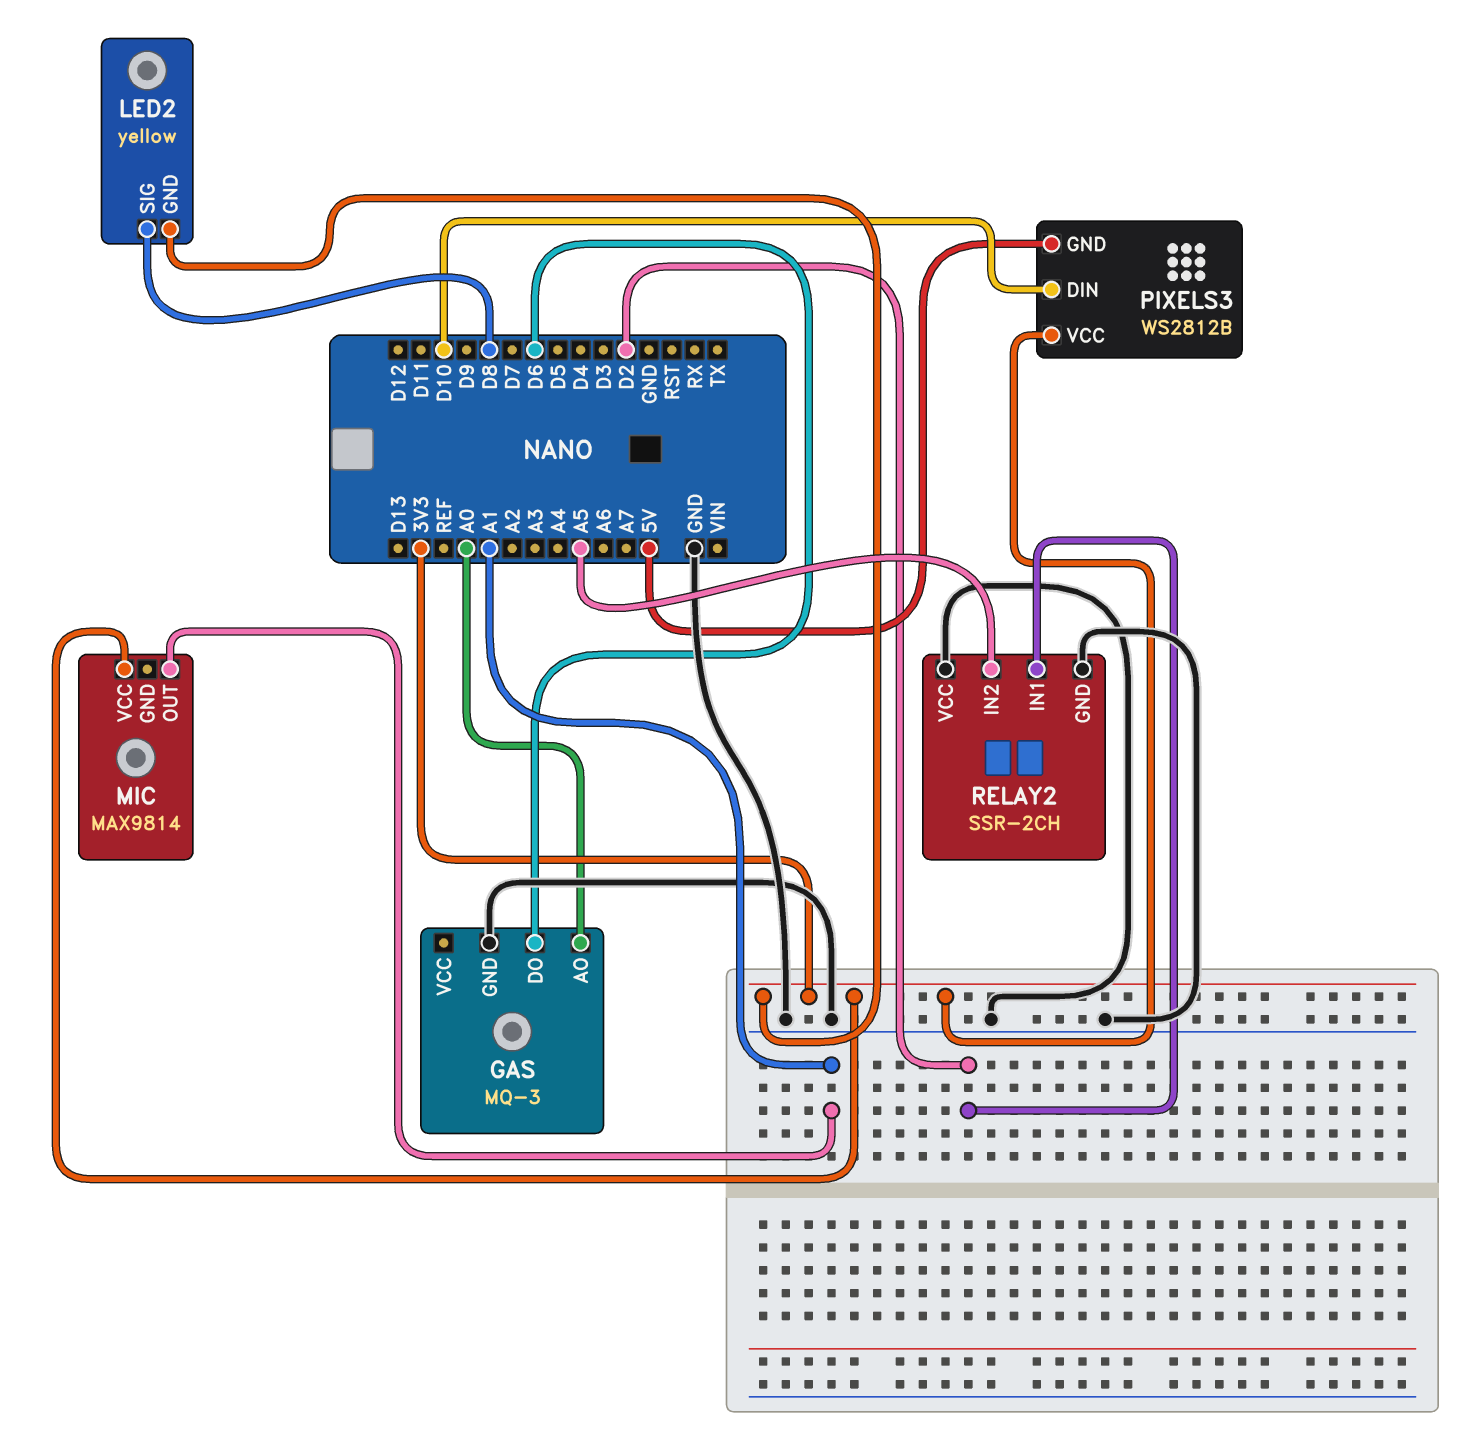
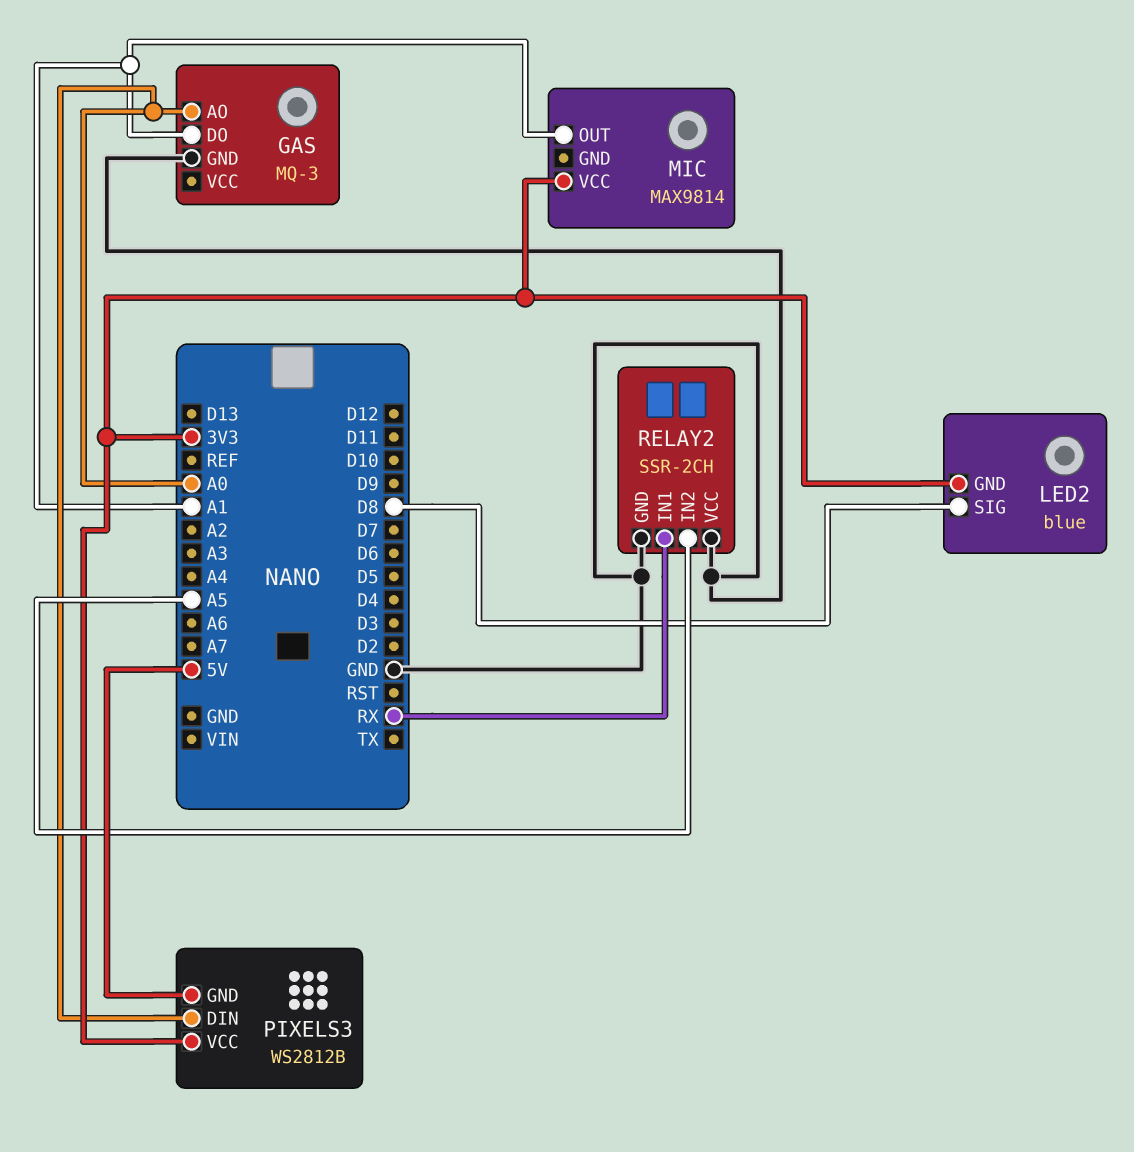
GAS pin DO: D6 -> A1
LED2: yellow -> blue
PIXELS3 pin DIN: D10 -> A0
RELAY2 pin IN1: D2 -> RX

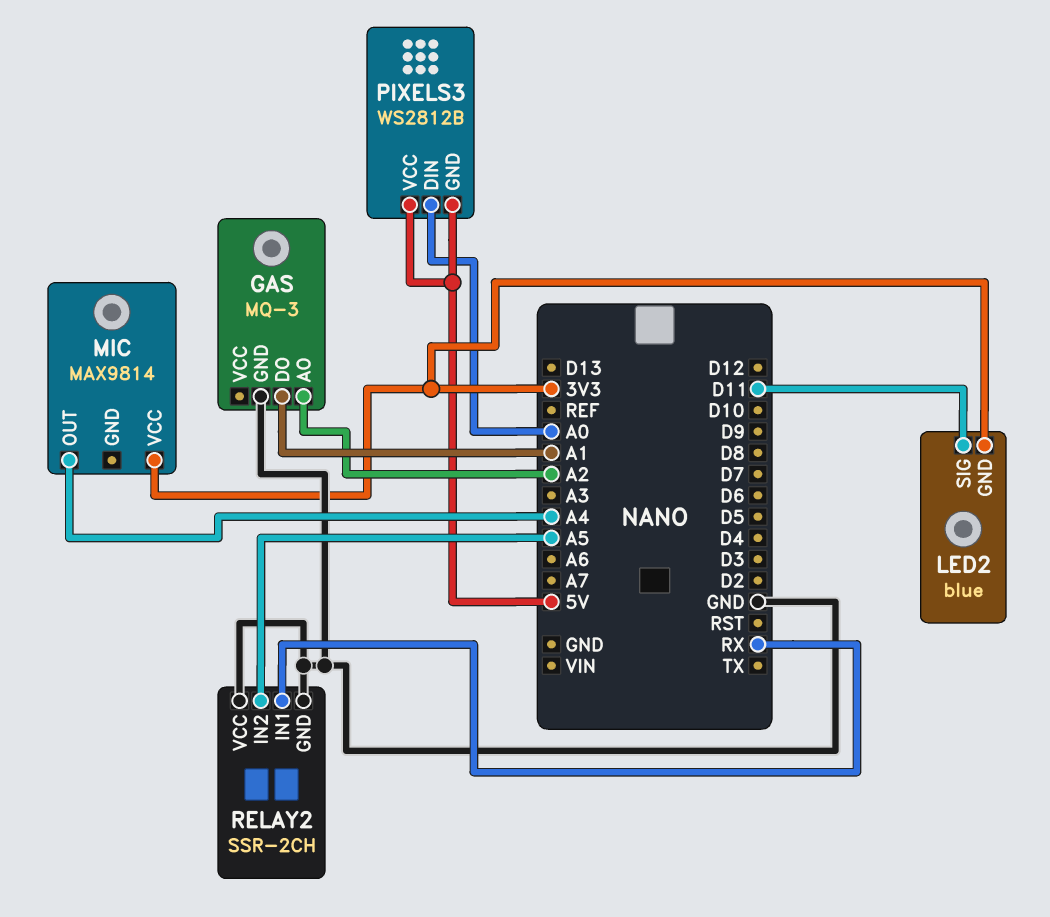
GAS pin AO: A0 -> A2
LED2 pin SIG: D8 -> D11
MIC pin OUT: A1 -> A4
PIXELS3 pin VCC: 3V3 -> 5V

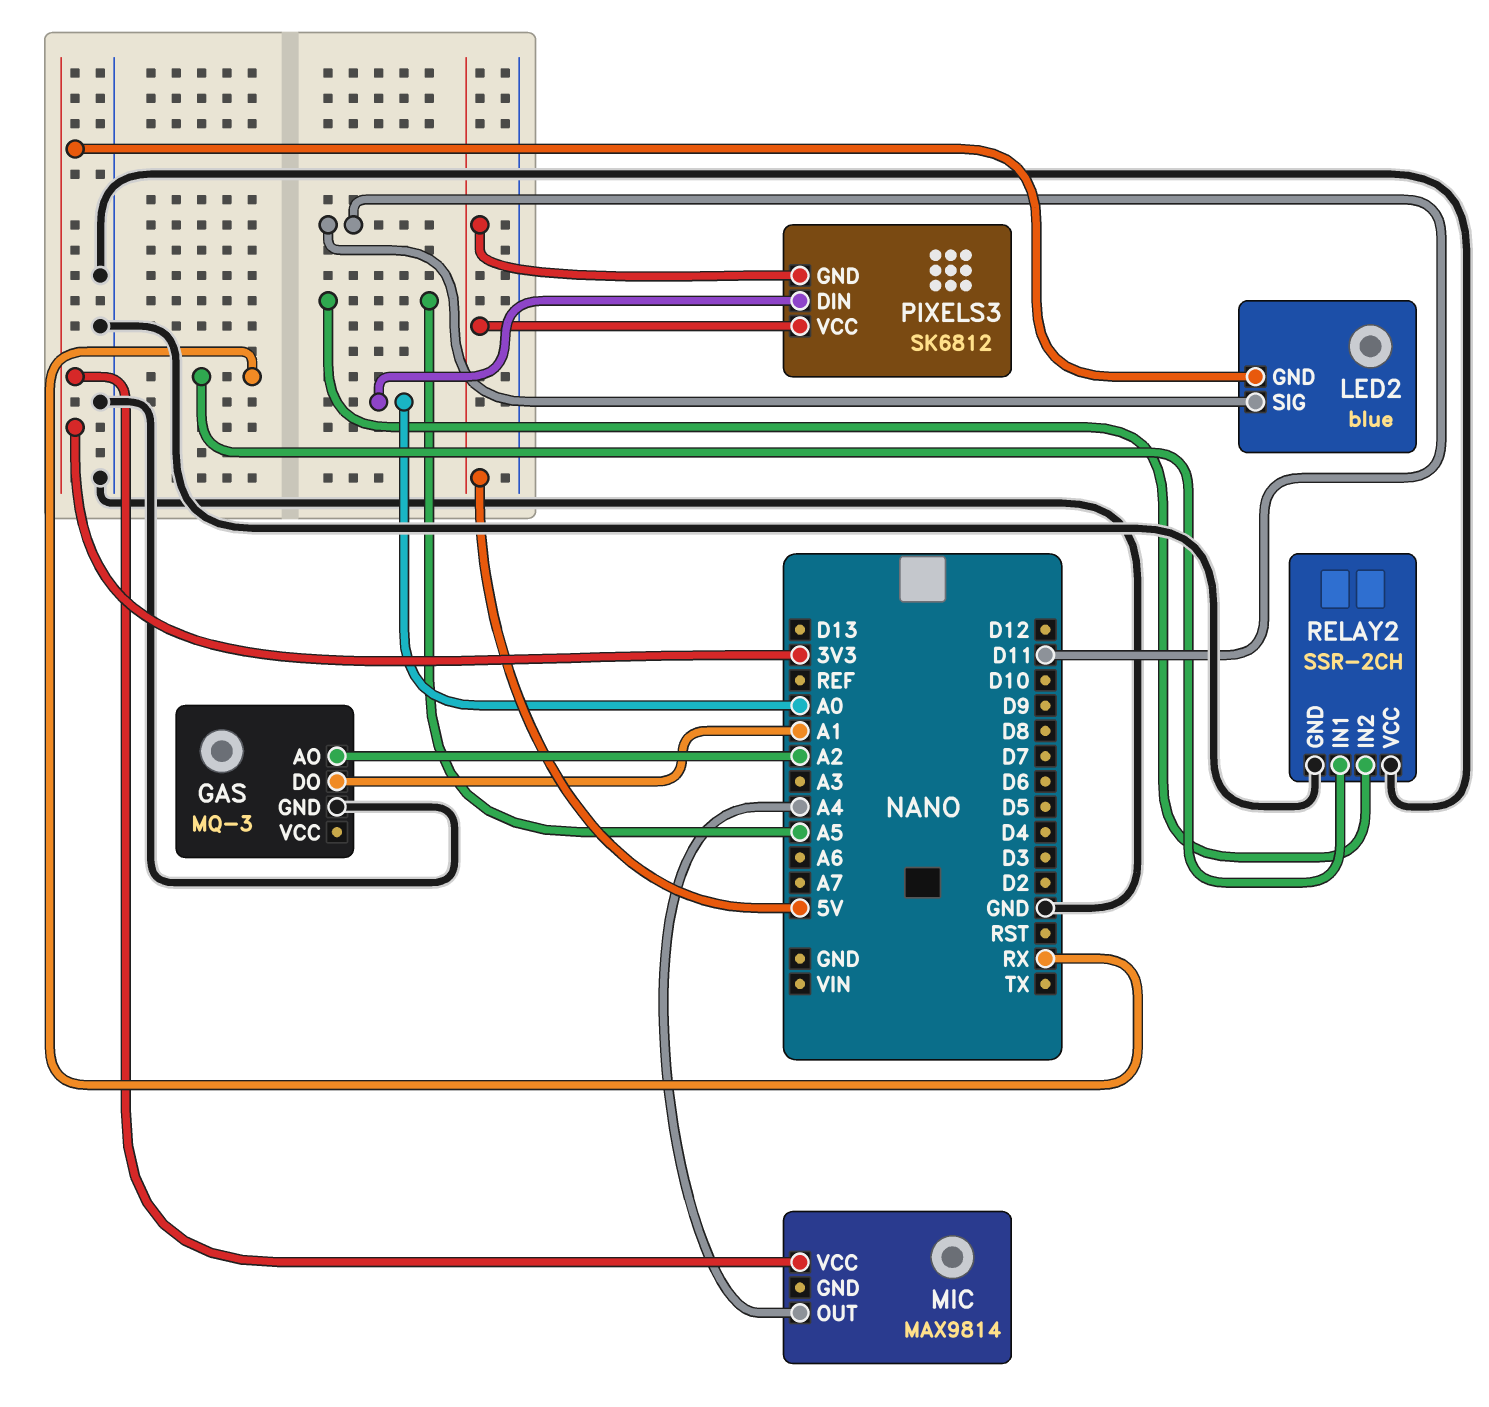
PIXELS3: WS2812B -> SK6812

